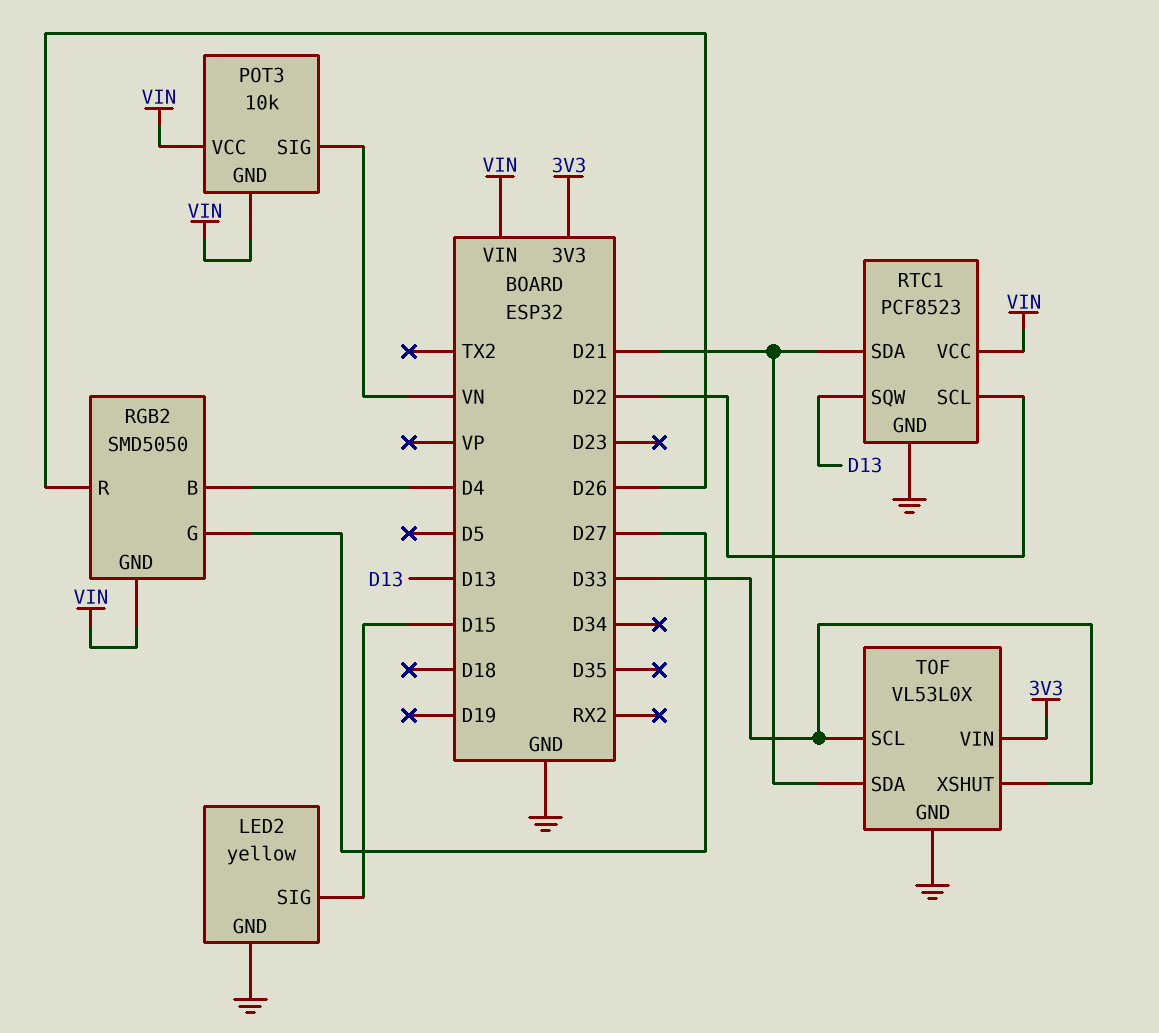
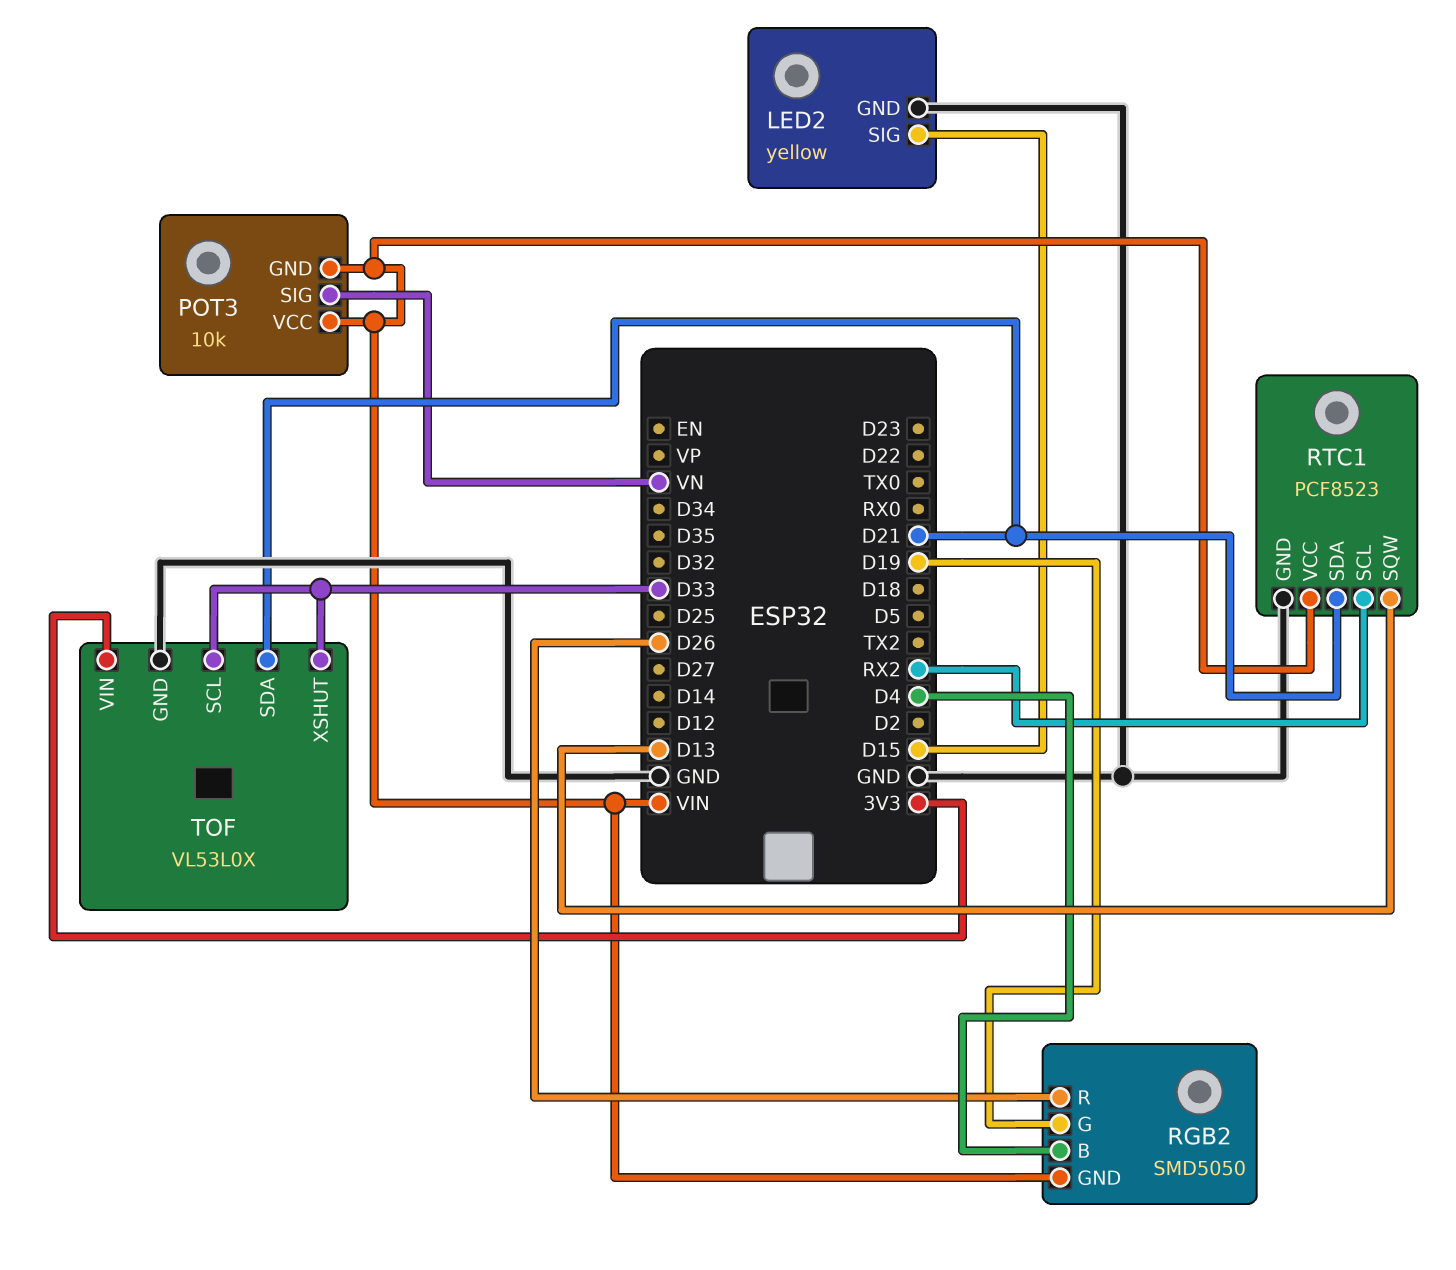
RGB2 pin G: D27 -> D19
RTC1 pin SCL: D22 -> RX2

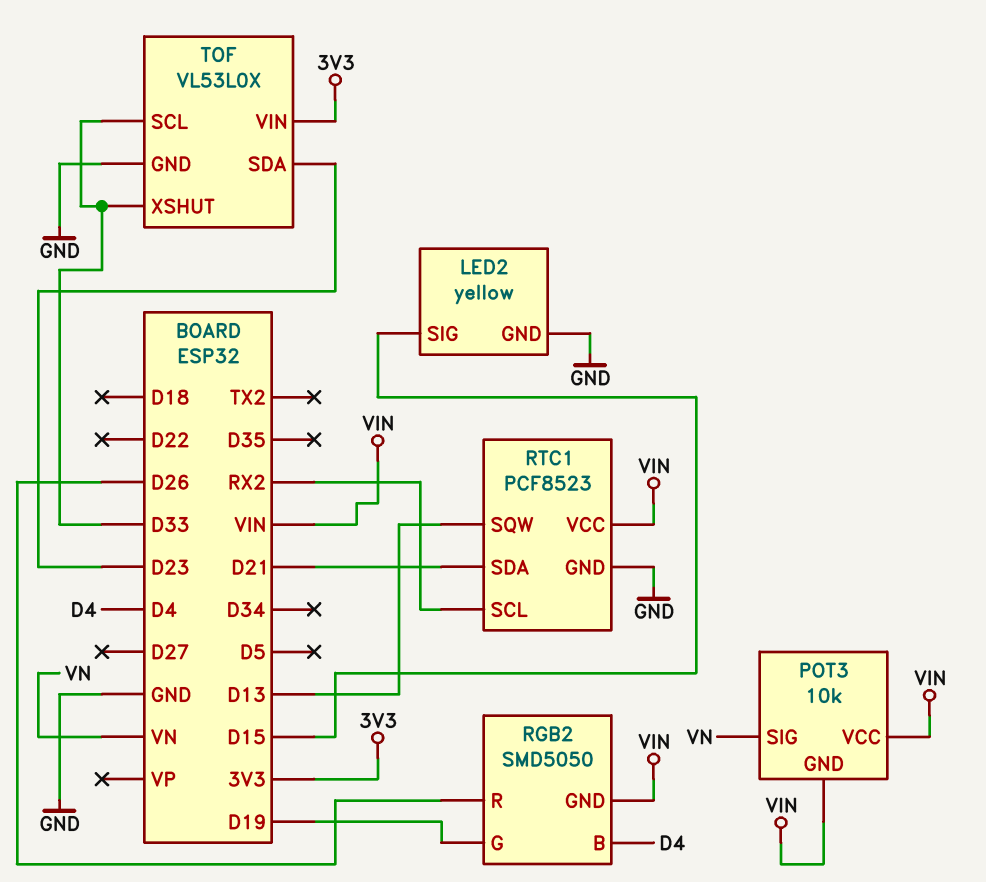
TOF pin SDA: D21 -> D23

